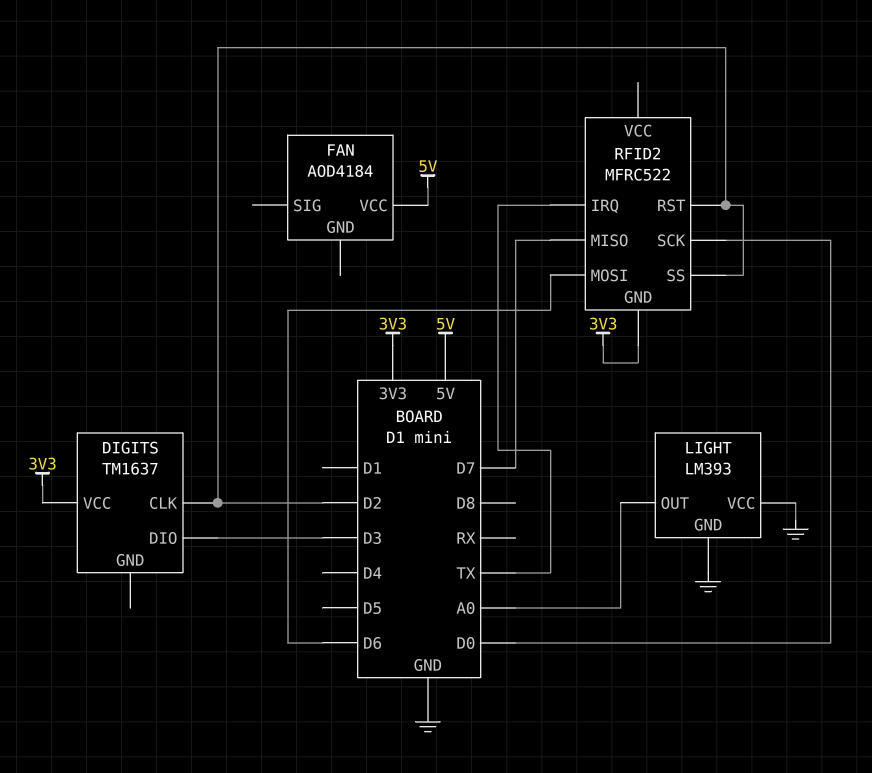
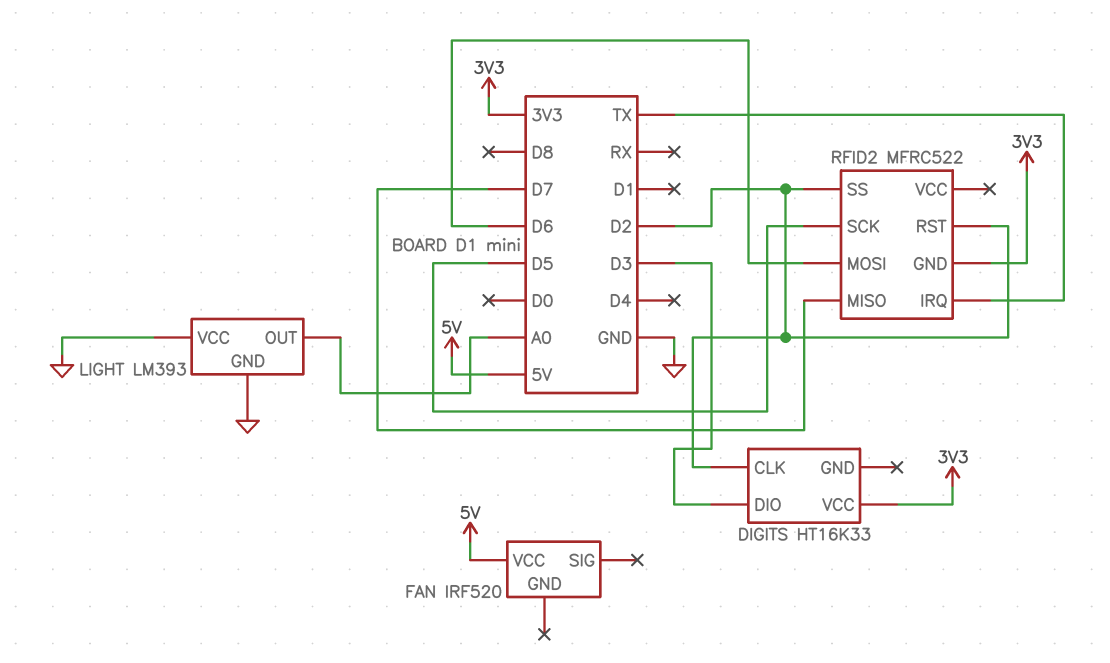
DIGITS: TM1637 -> HT16K33
FAN: AOD4184 -> IRF520
RFID2 pin SCK: D0 -> D5

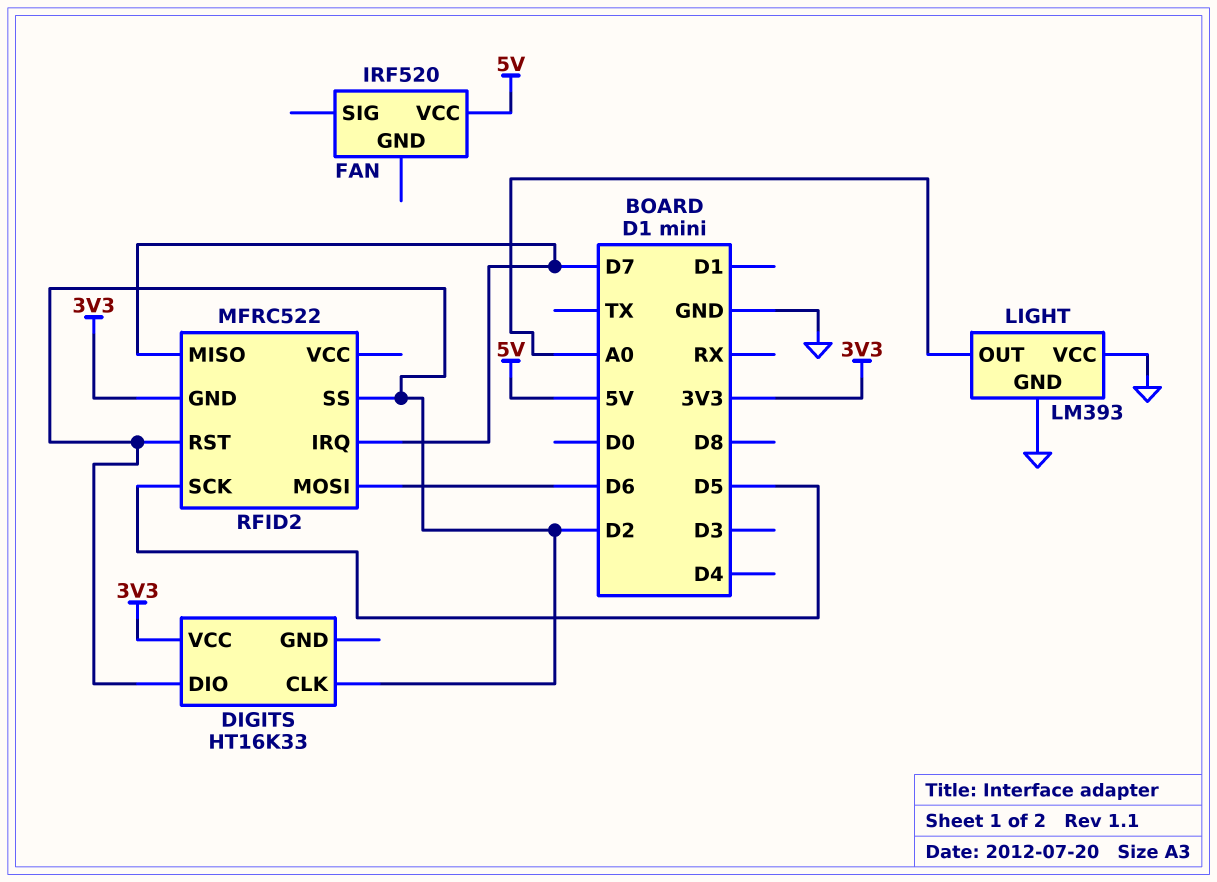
DIGITS pin DIO: D3 -> D2
RFID2 pin IRQ: TX -> D7

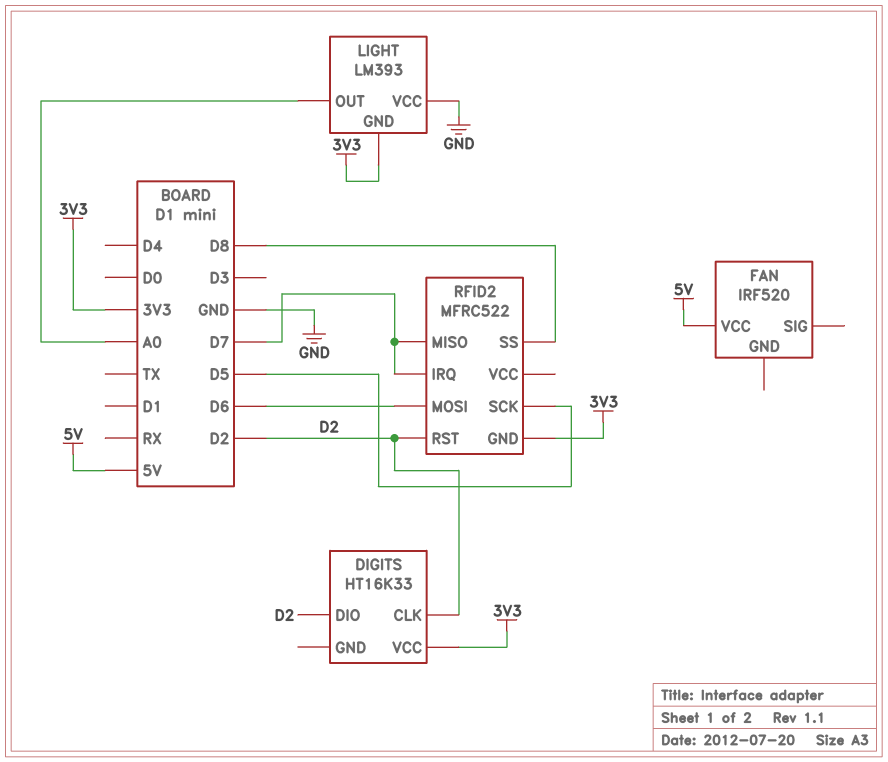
LIGHT pin GND: GND -> 3V3
RFID2 pin SS: D2 -> D8

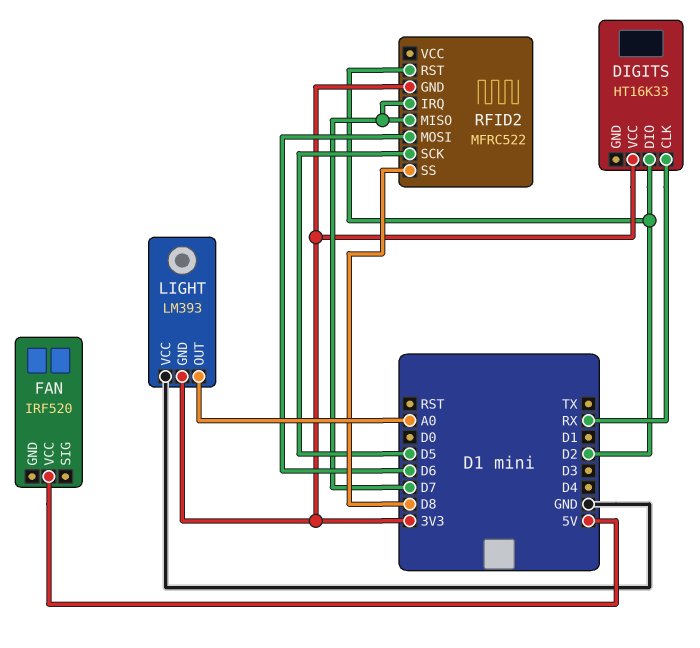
DIGITS pin CLK: D2 -> RX

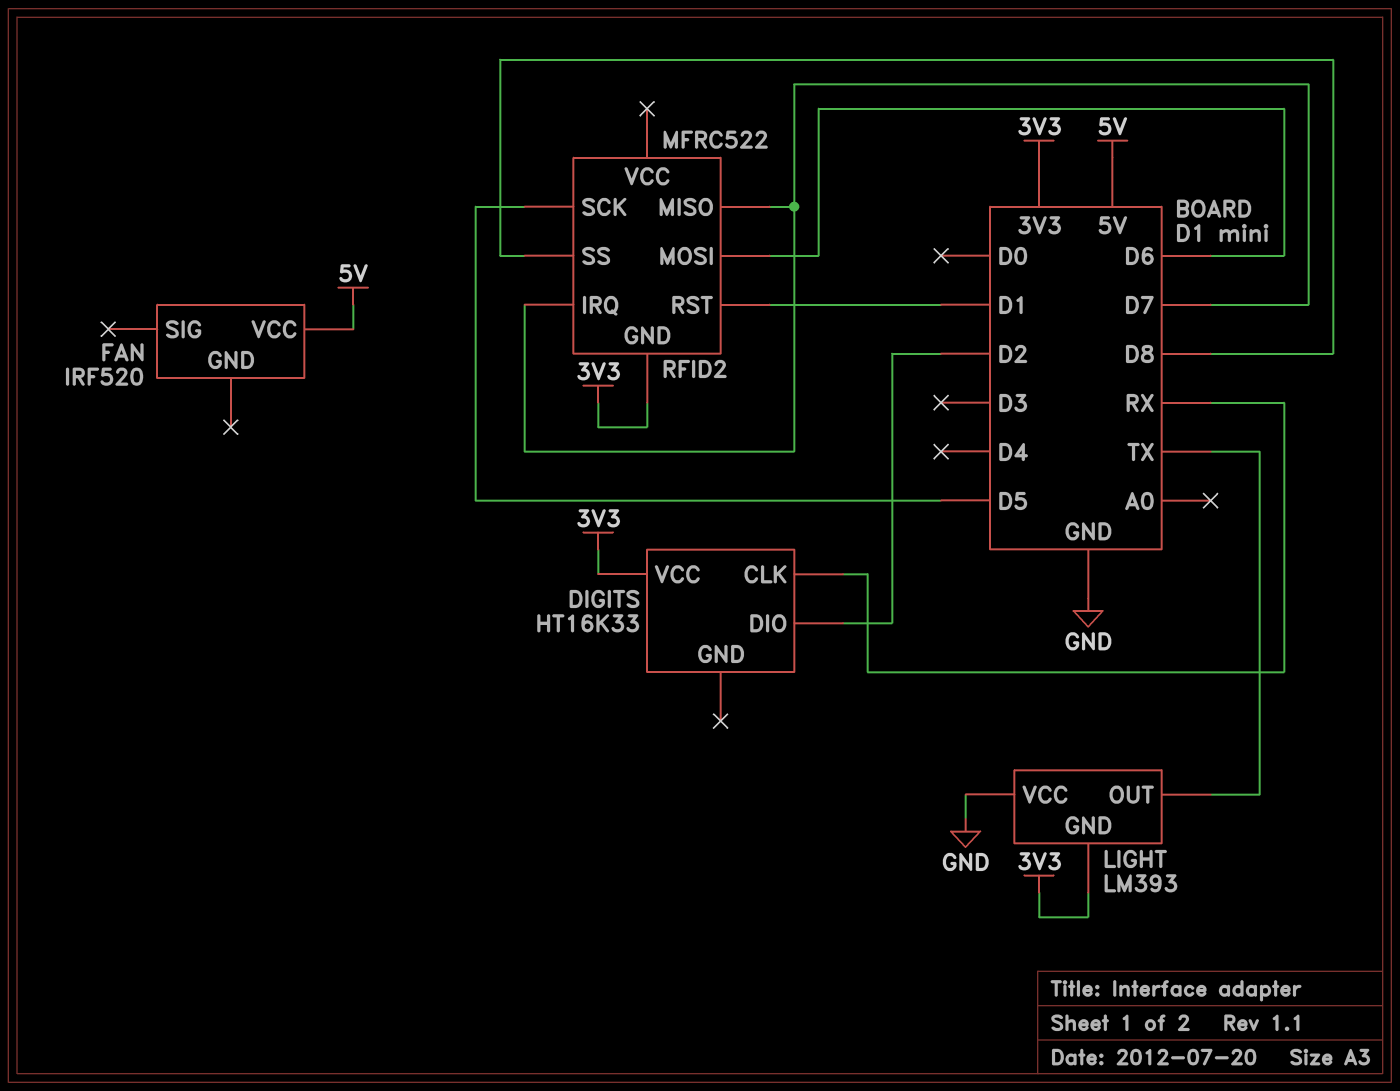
LIGHT pin OUT: A0 -> TX
RFID2 pin RST: D2 -> D1

